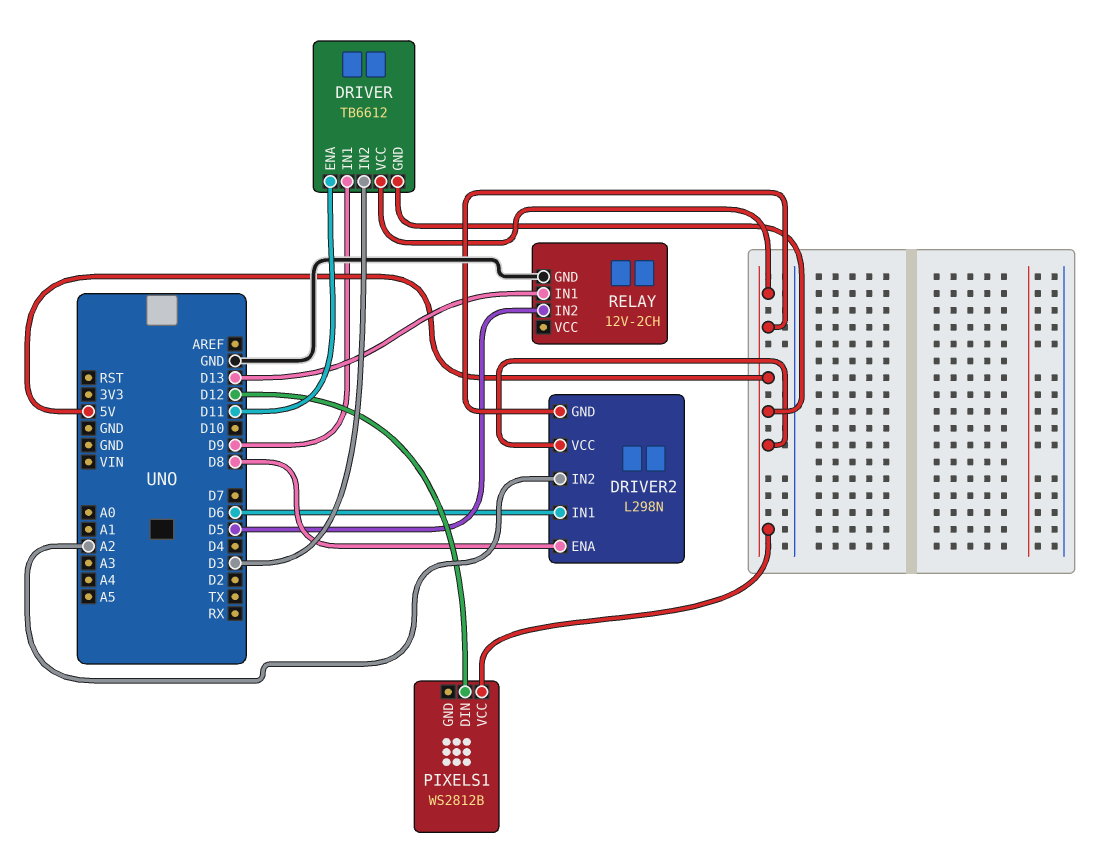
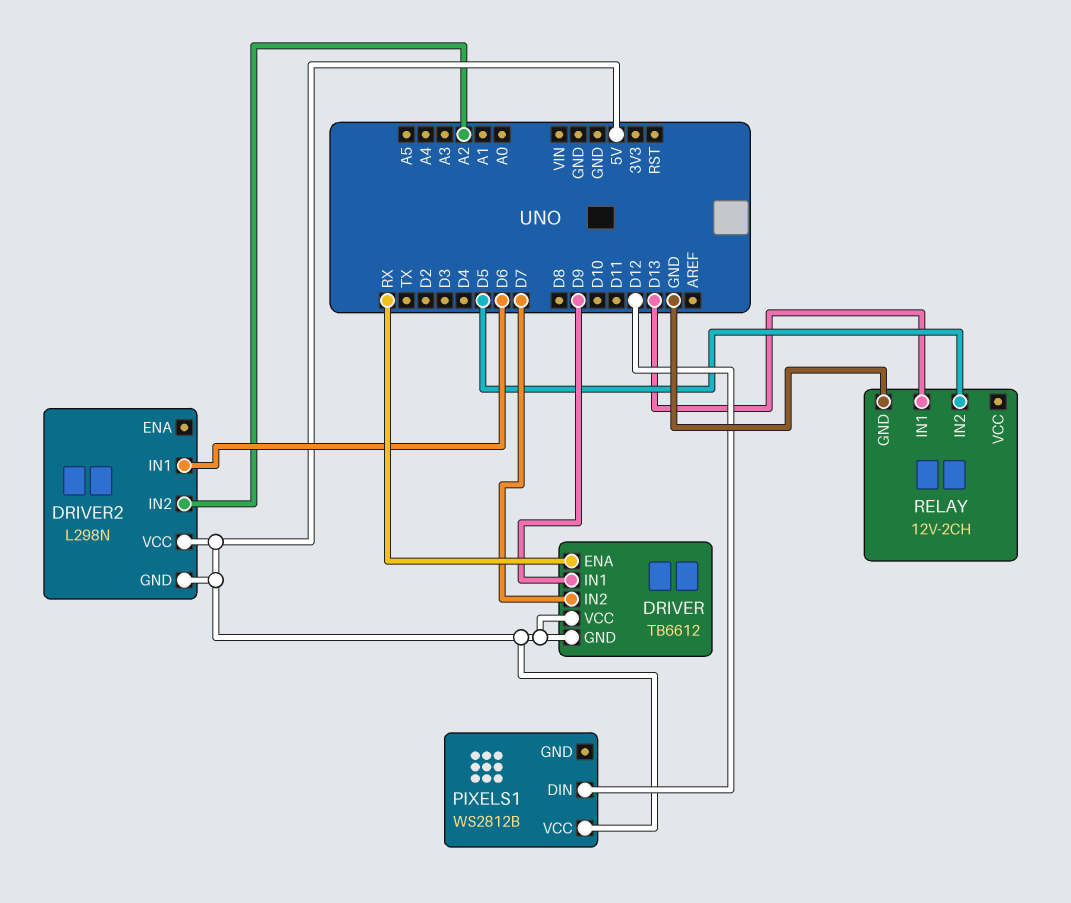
DRIVER pin ENA: D11 -> RX
DRIVER pin IN2: D3 -> D7
DRIVER2 pin ENA: D8 -> none

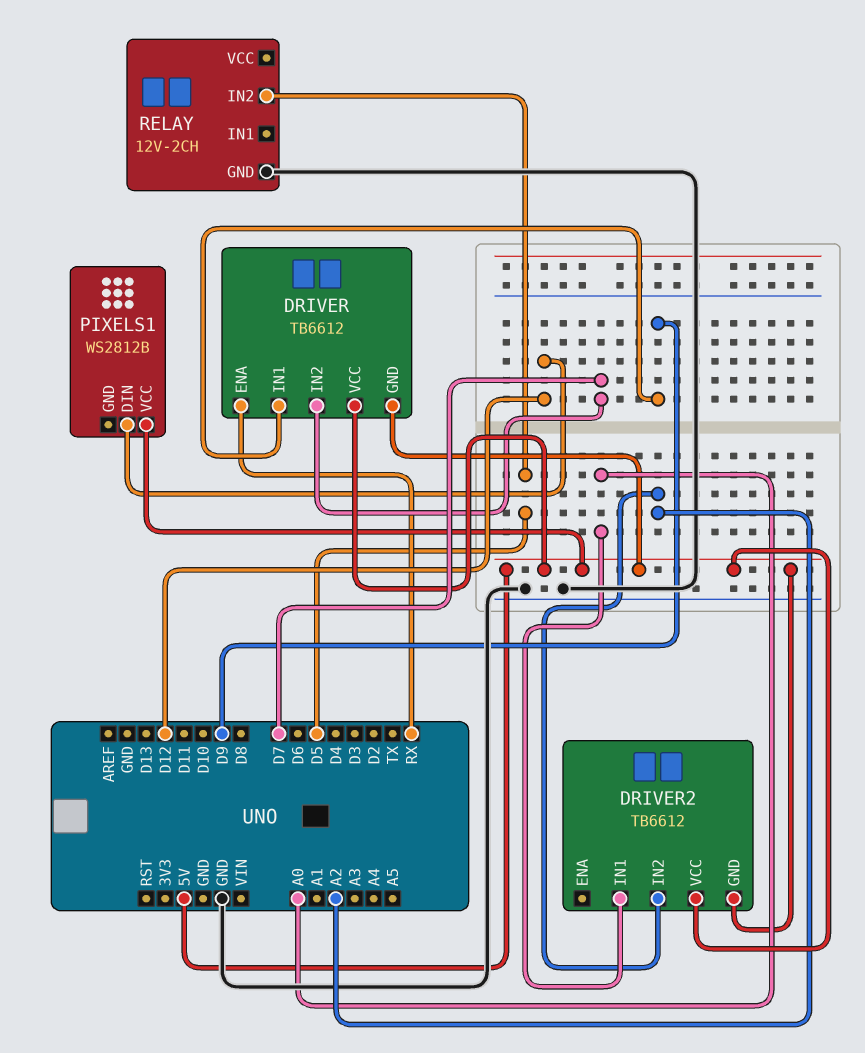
DRIVER2: L298N -> TB6612
DRIVER2 pin IN1: D6 -> A0
RELAY pin IN1: D13 -> none

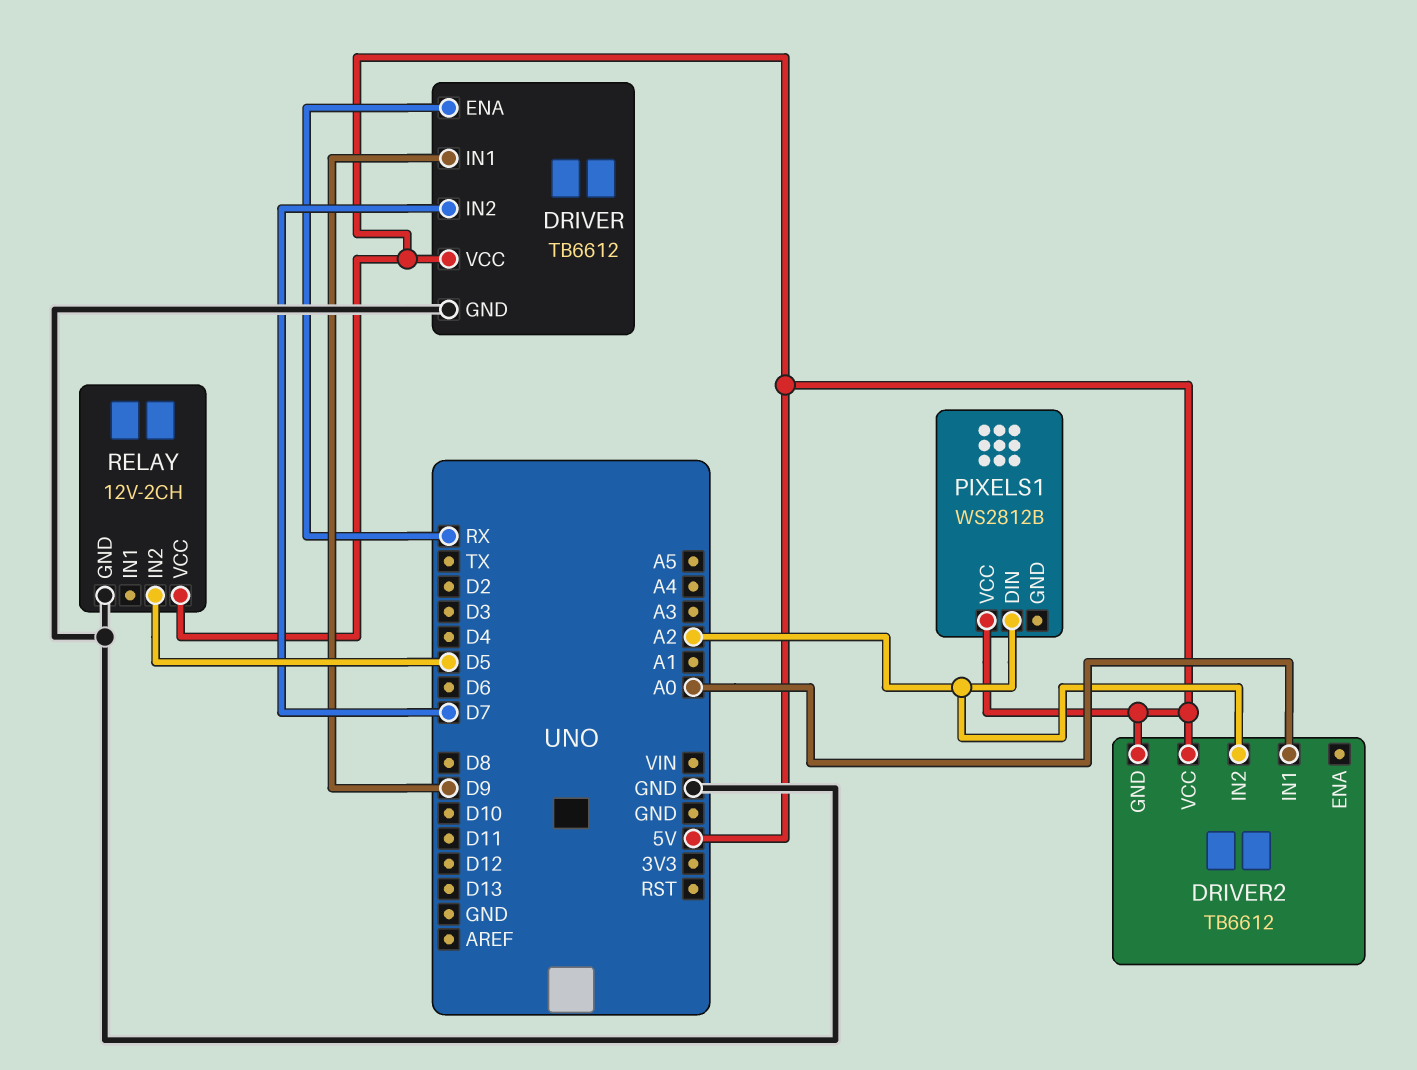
DRIVER pin GND: 5V -> GND
PIXELS1 pin DIN: D12 -> A2
RELAY pin VCC: none -> 5V

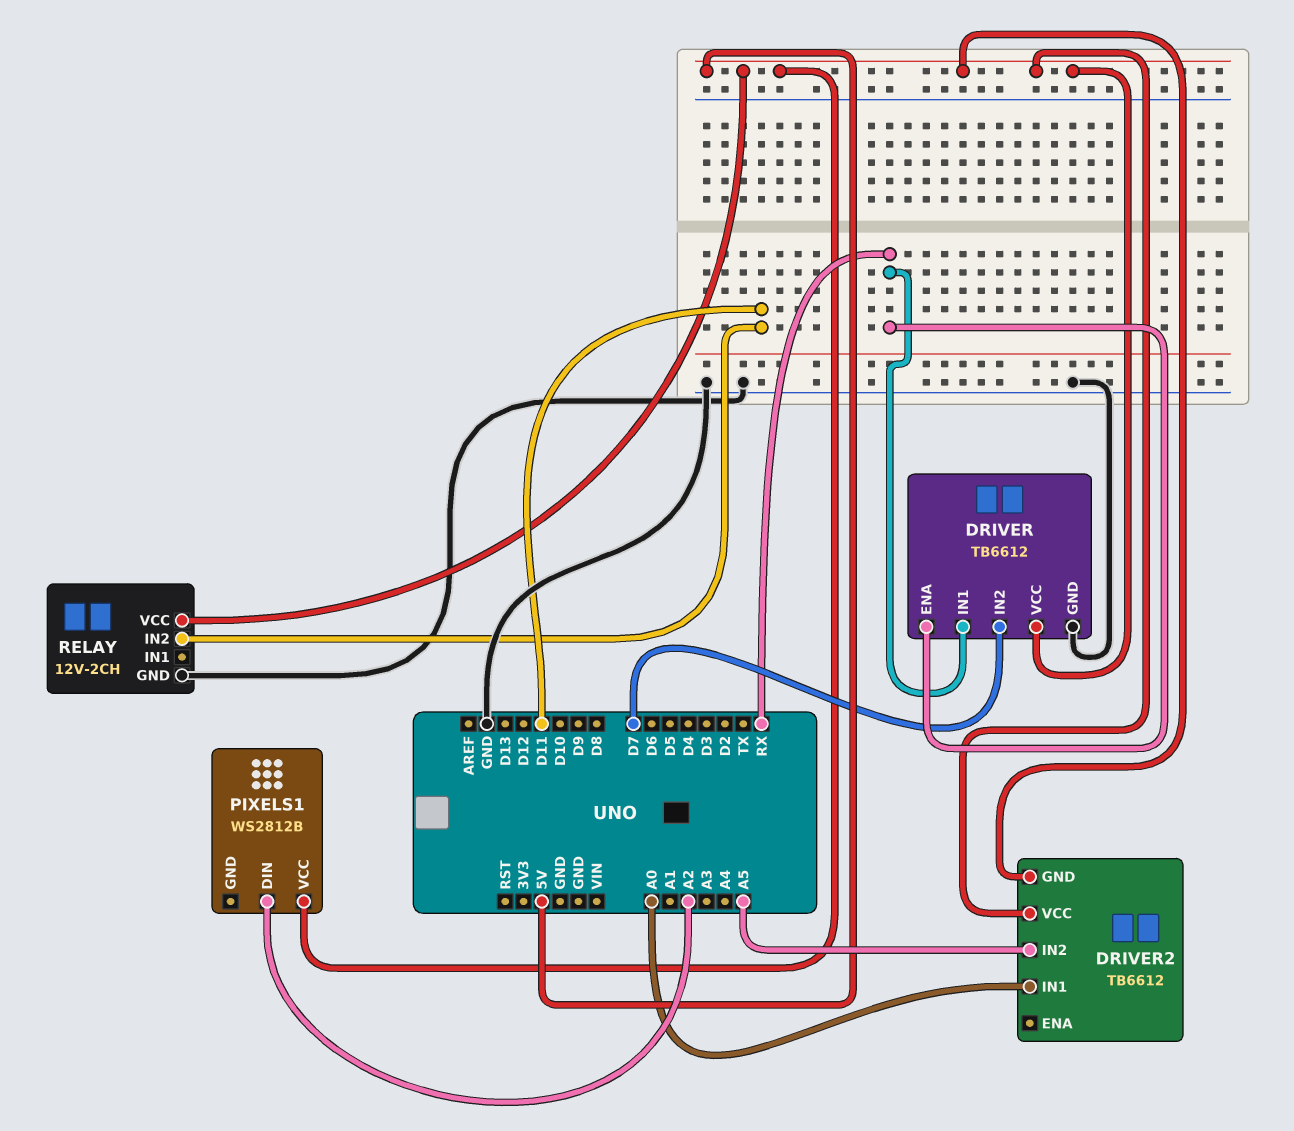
DRIVER pin IN1: D9 -> RX
DRIVER2 pin IN2: A2 -> A5
RELAY pin IN2: D5 -> D11

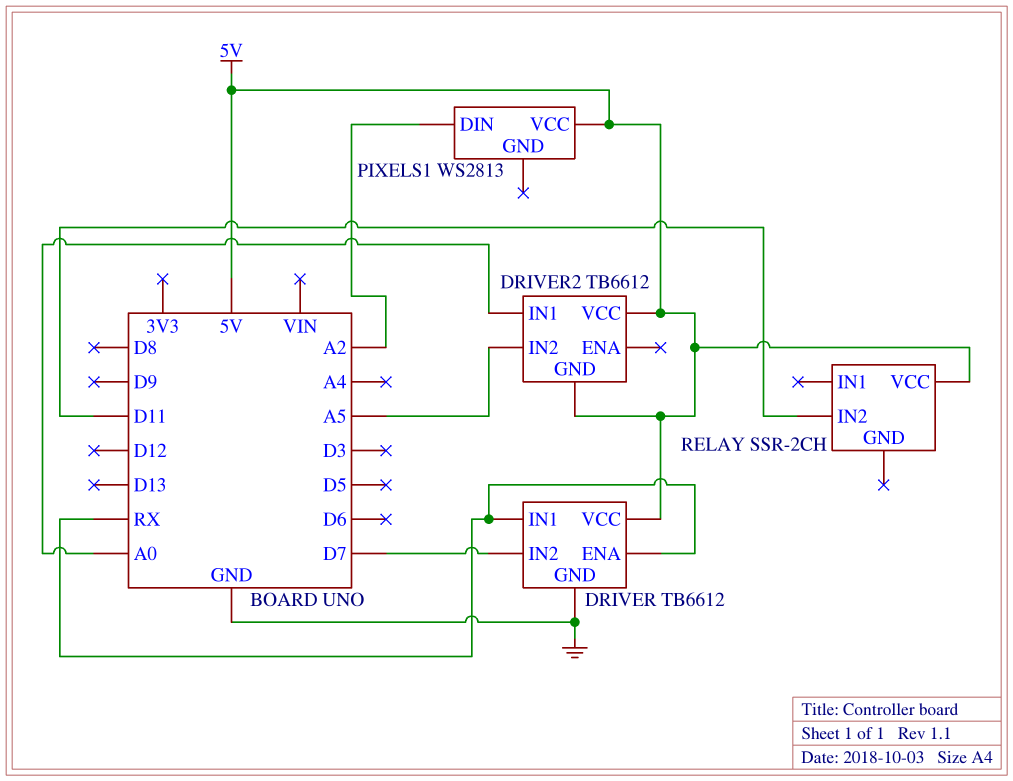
PIXELS1: WS2812B -> WS2813
RELAY: 12V-2CH -> SSR-2CH
RELAY pin GND: GND -> none

